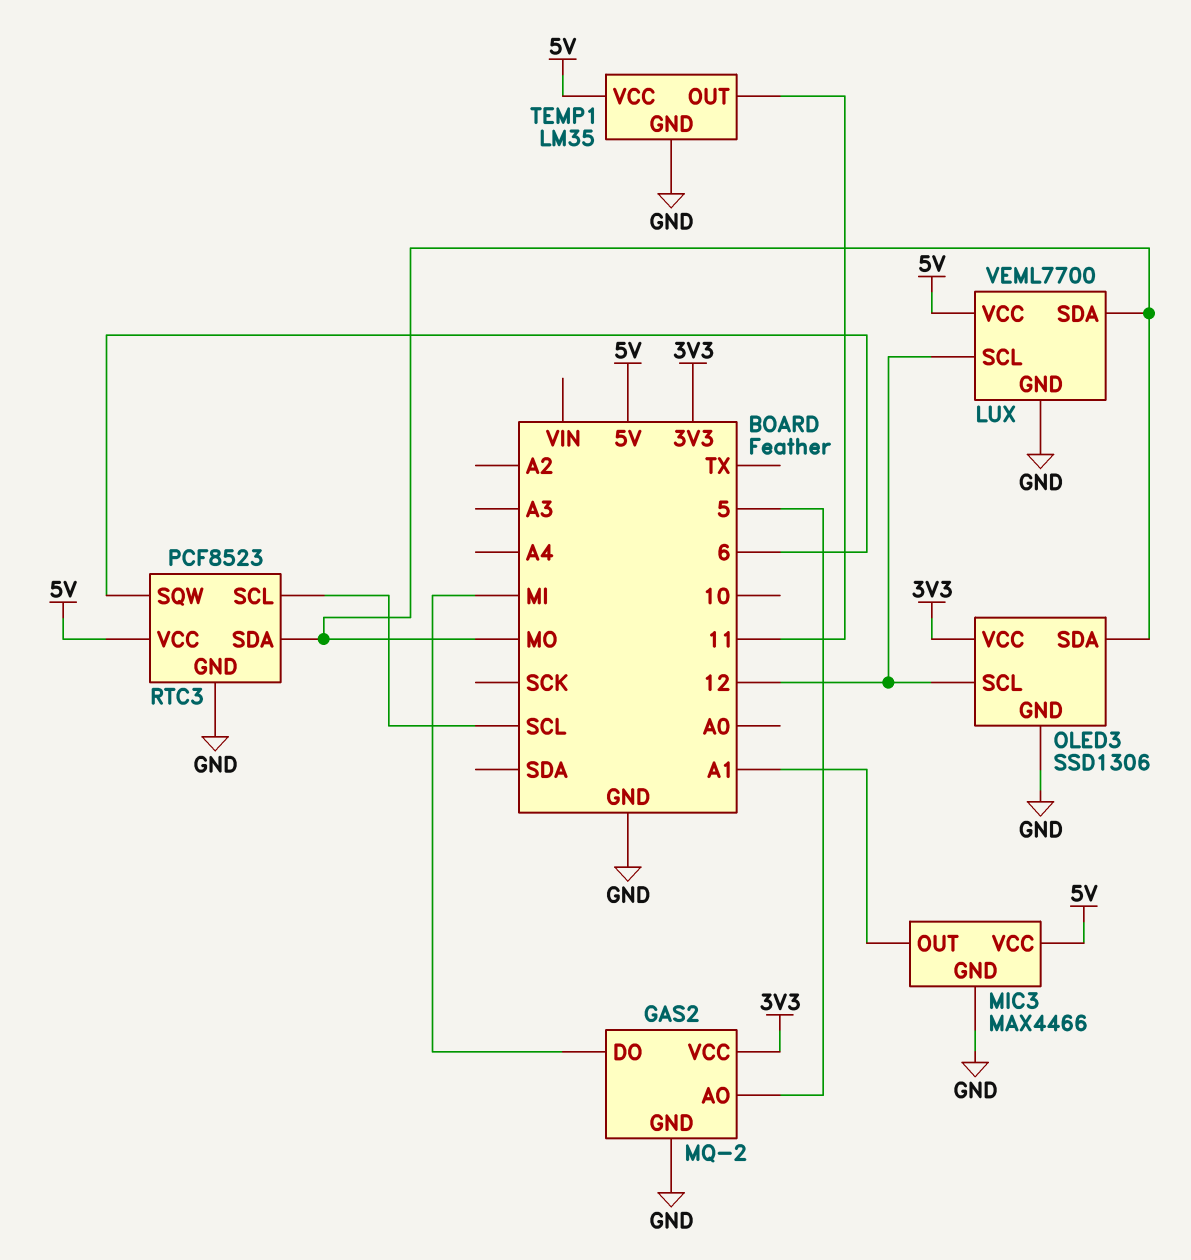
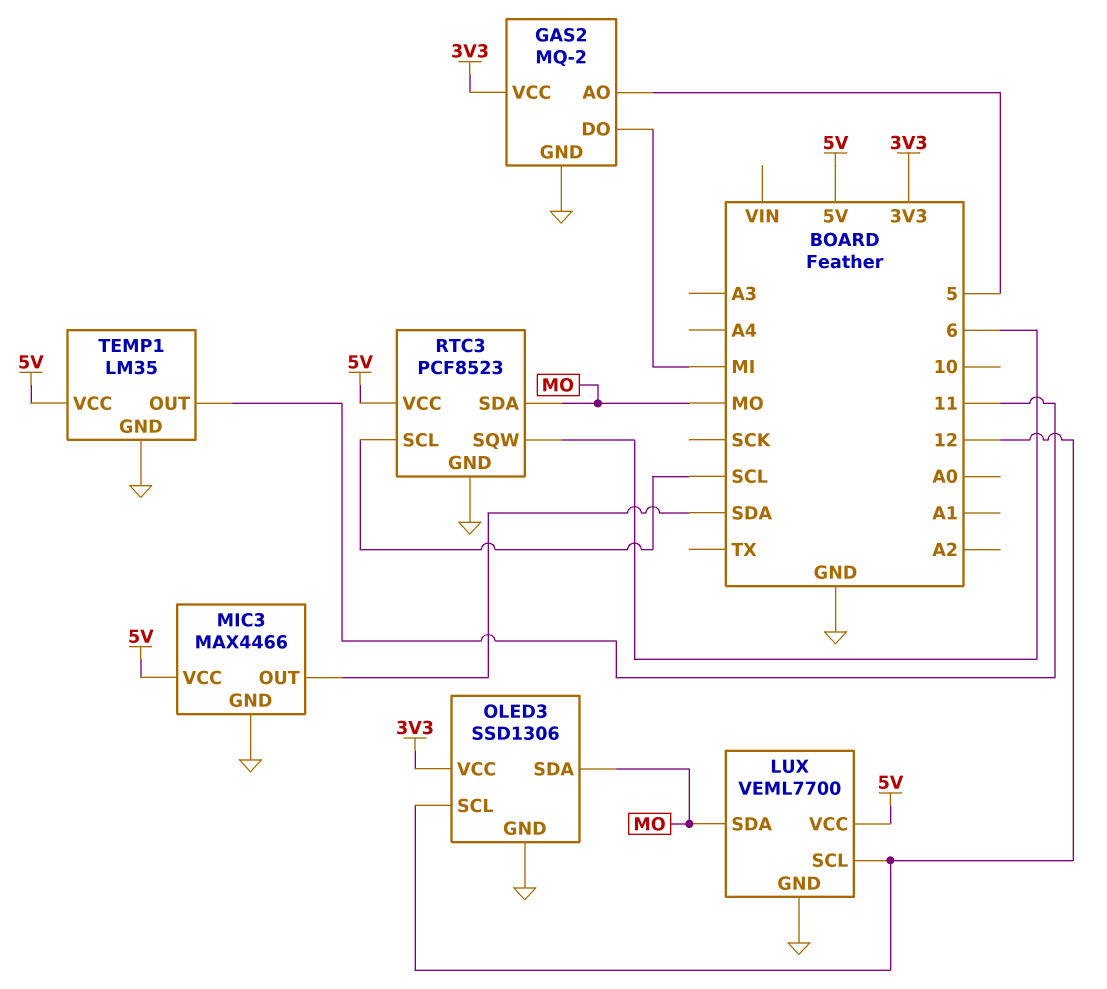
MIC3 pin OUT: A1 -> SDA

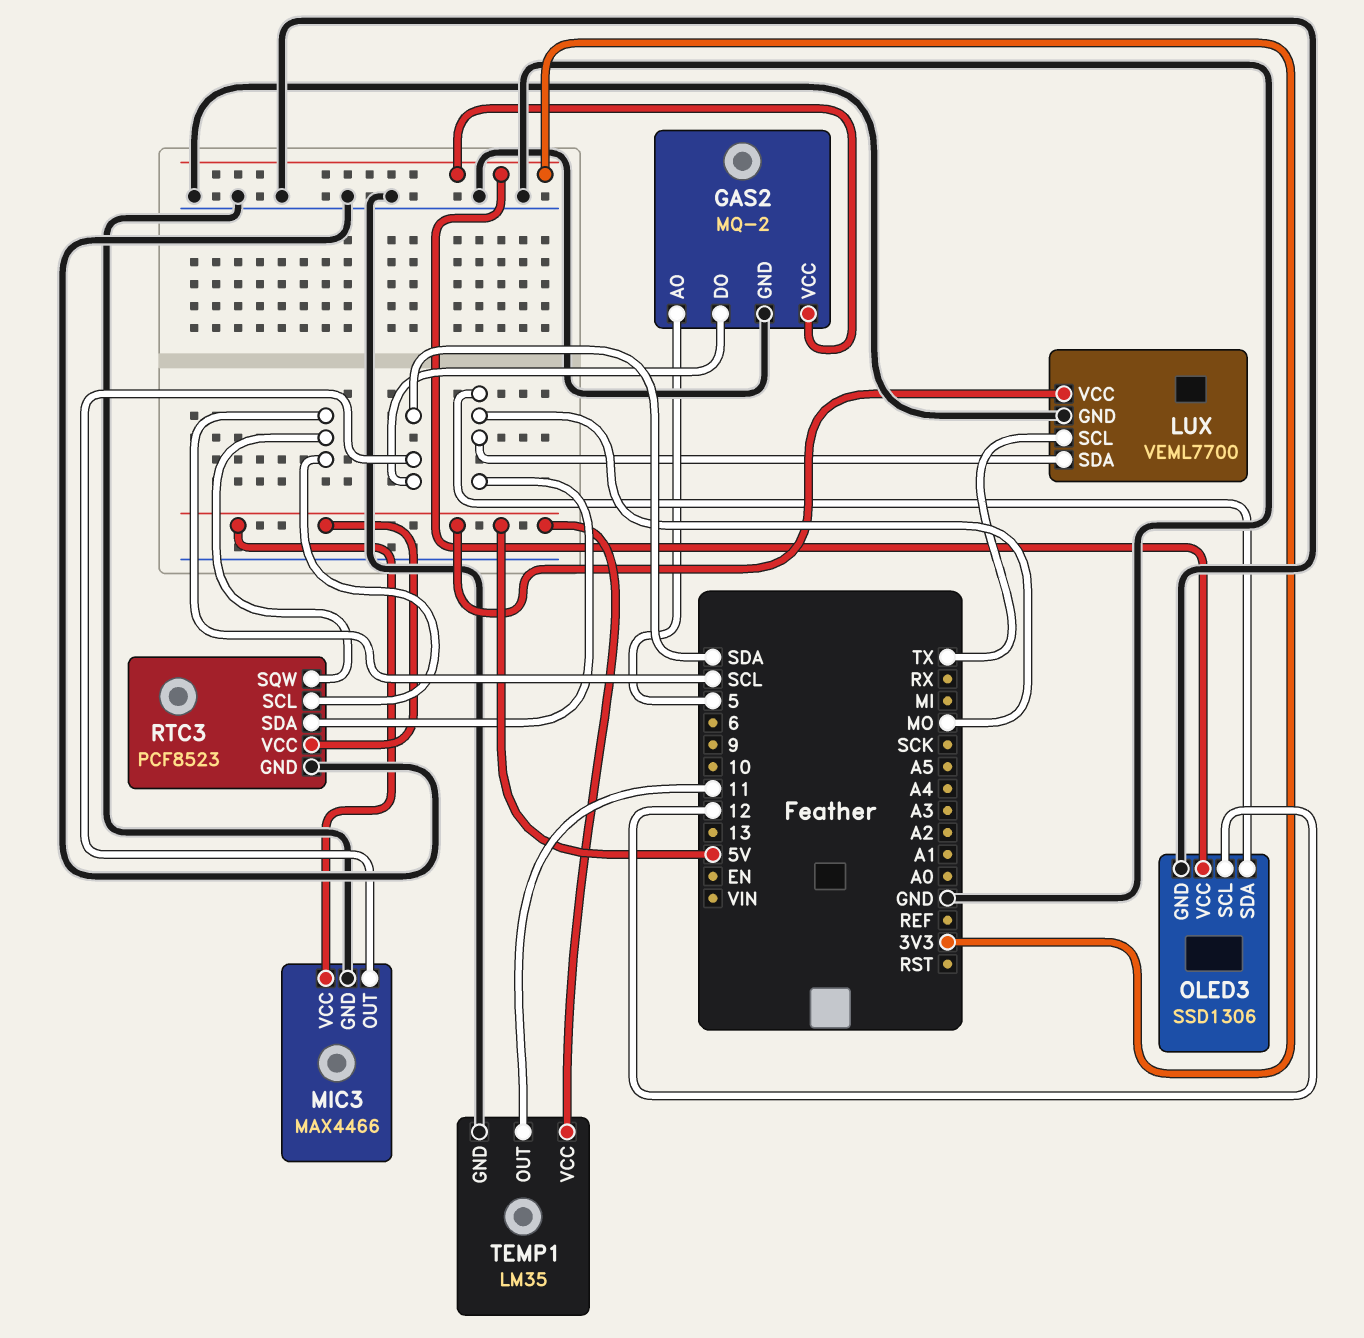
GAS2 pin DO: MI -> SDA
LUX pin SCL: 12 -> TX
RTC3 pin SQW: 6 -> SCL

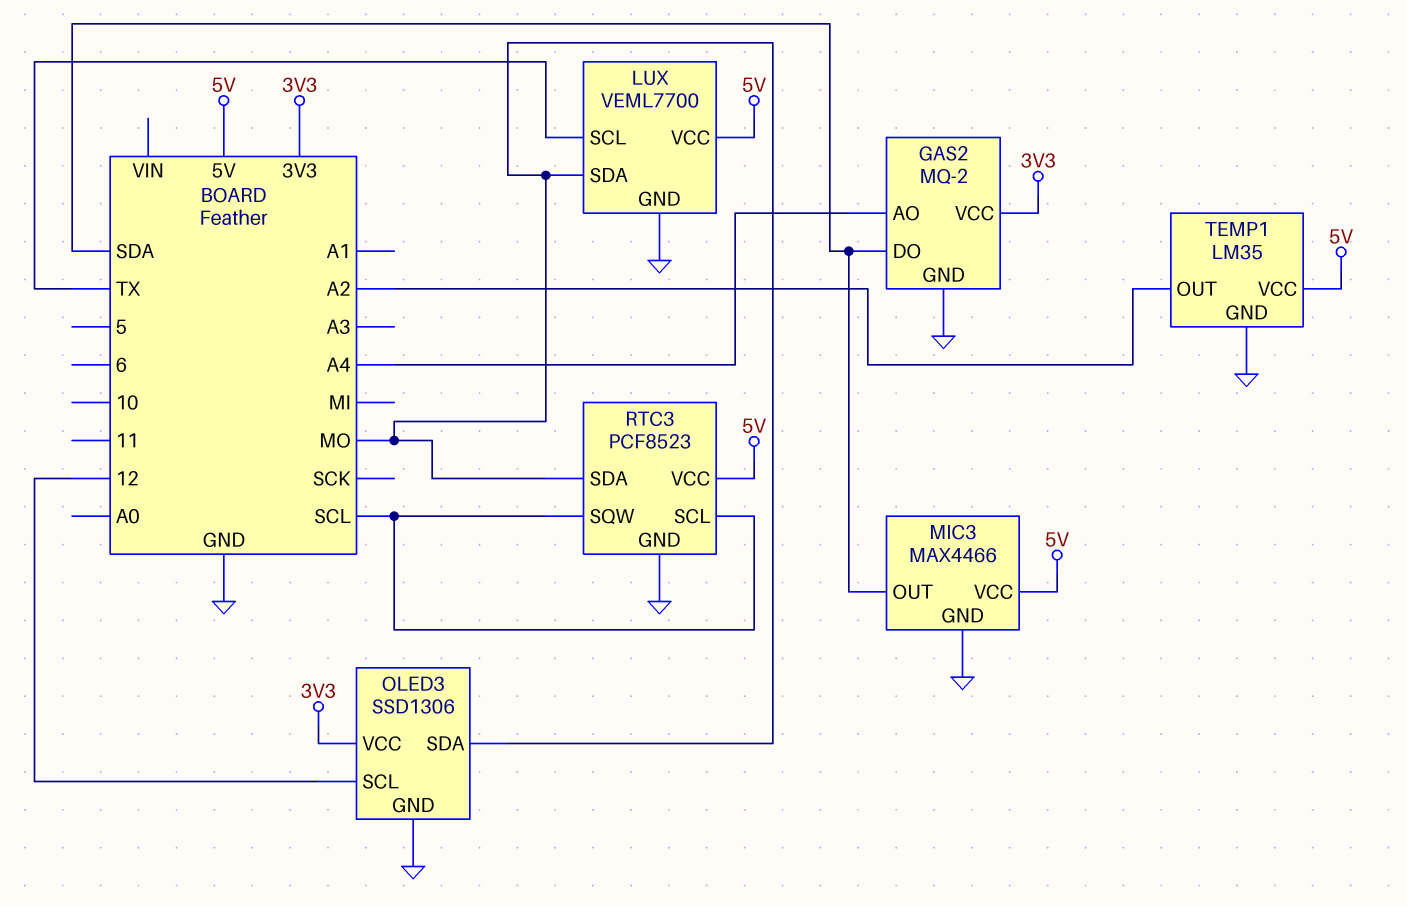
GAS2 pin AO: 5 -> A4
TEMP1 pin OUT: 11 -> A2

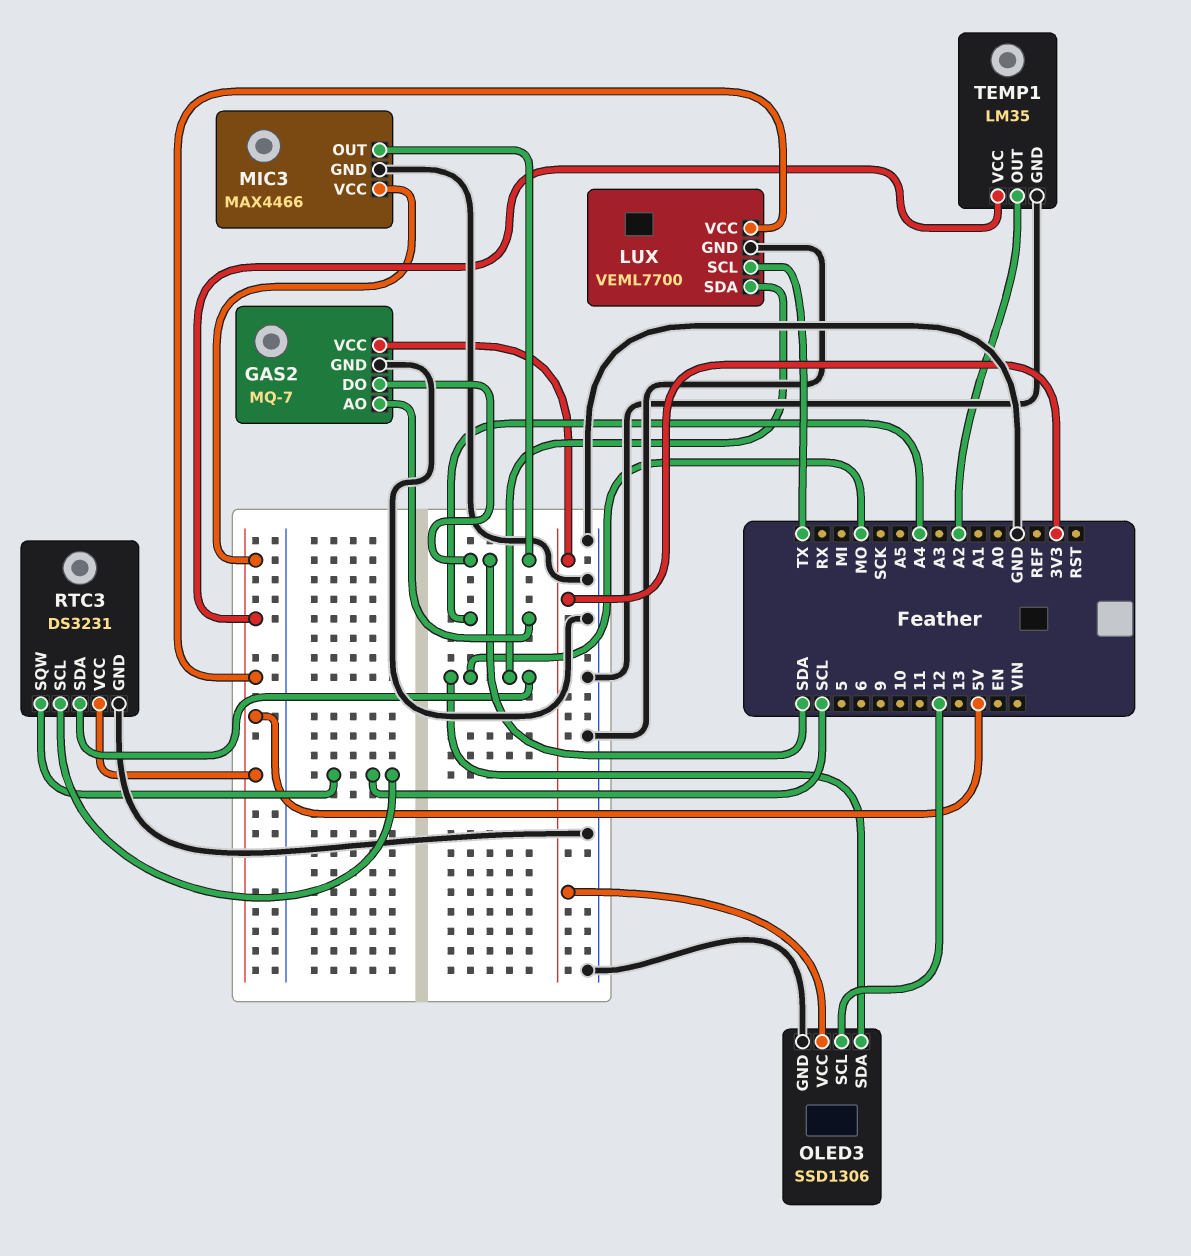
GAS2: MQ-2 -> MQ-7
RTC3: PCF8523 -> DS3231

